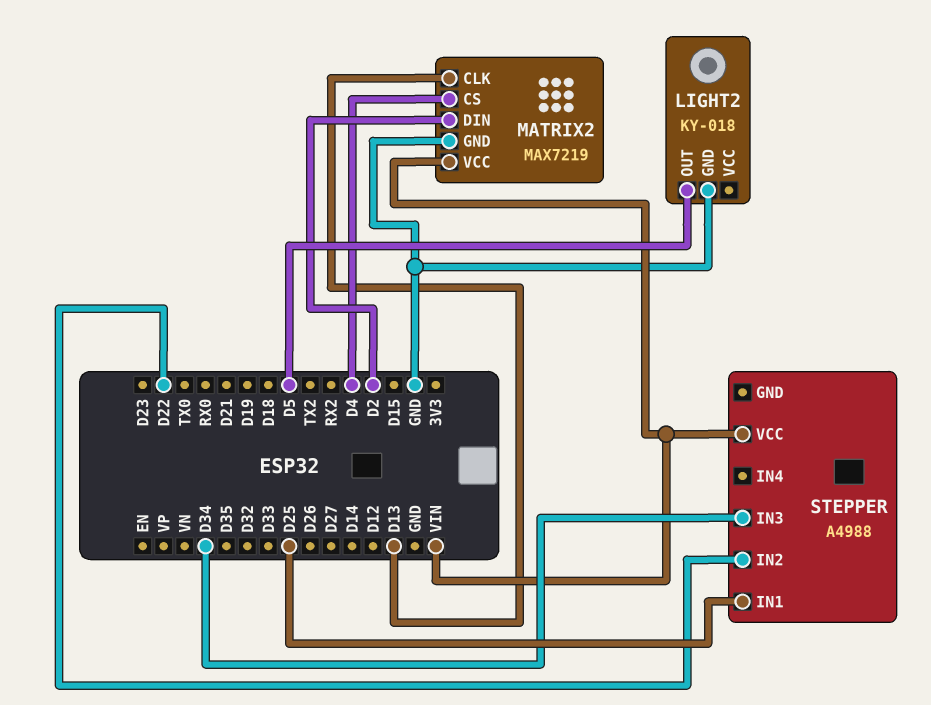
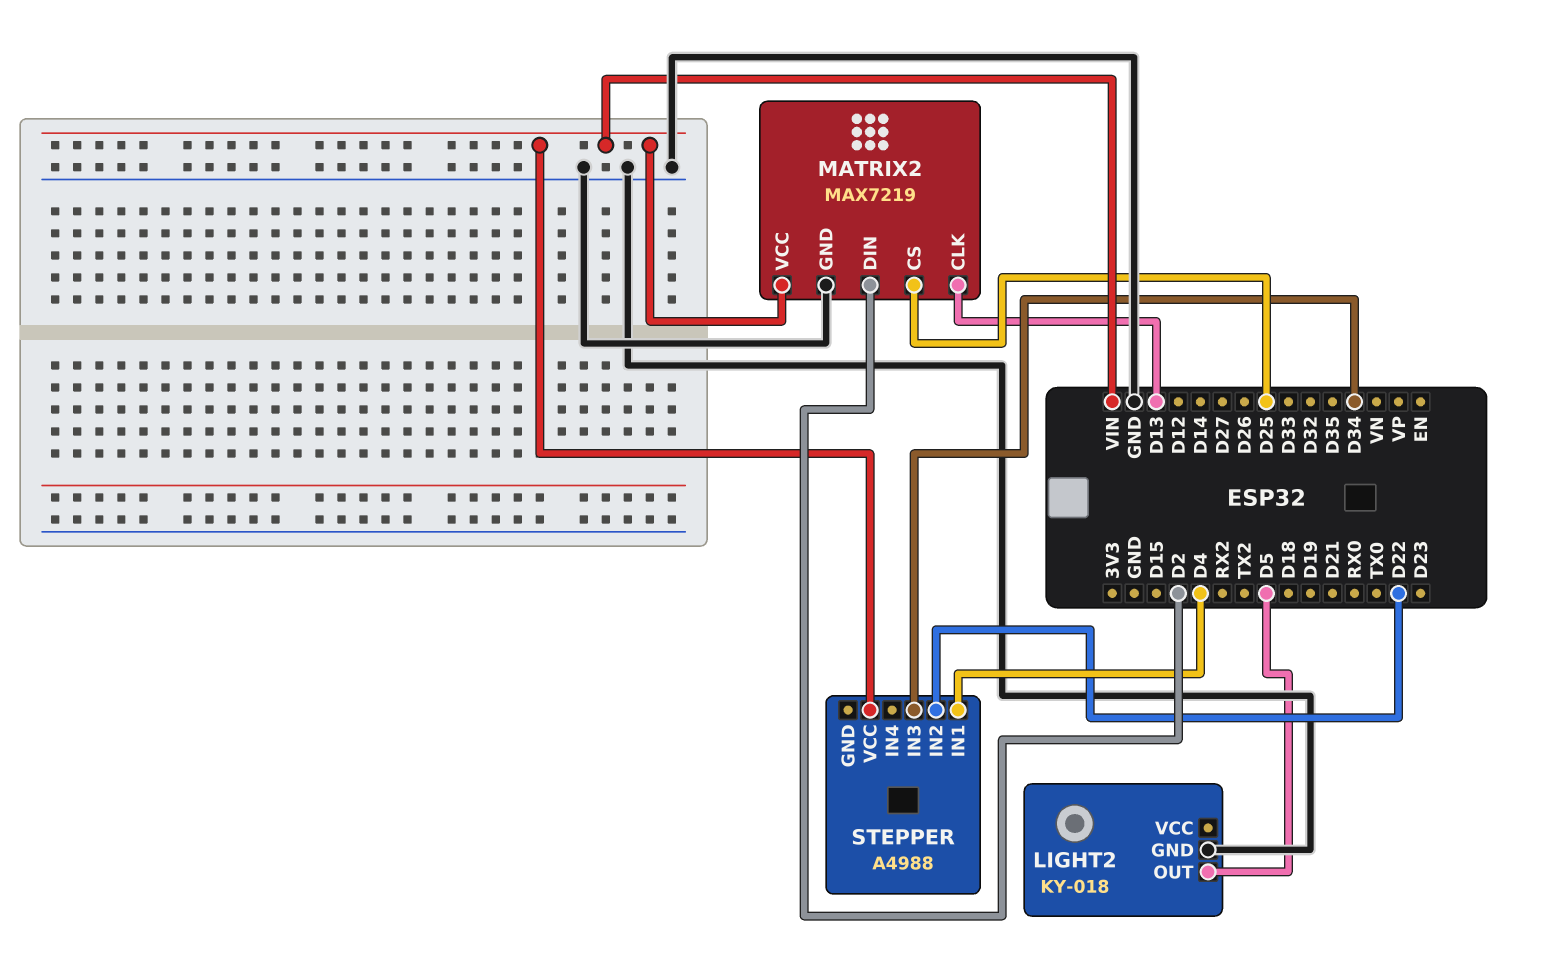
MATRIX2 pin CS: D4 -> D25
STEPPER pin IN1: D25 -> D4

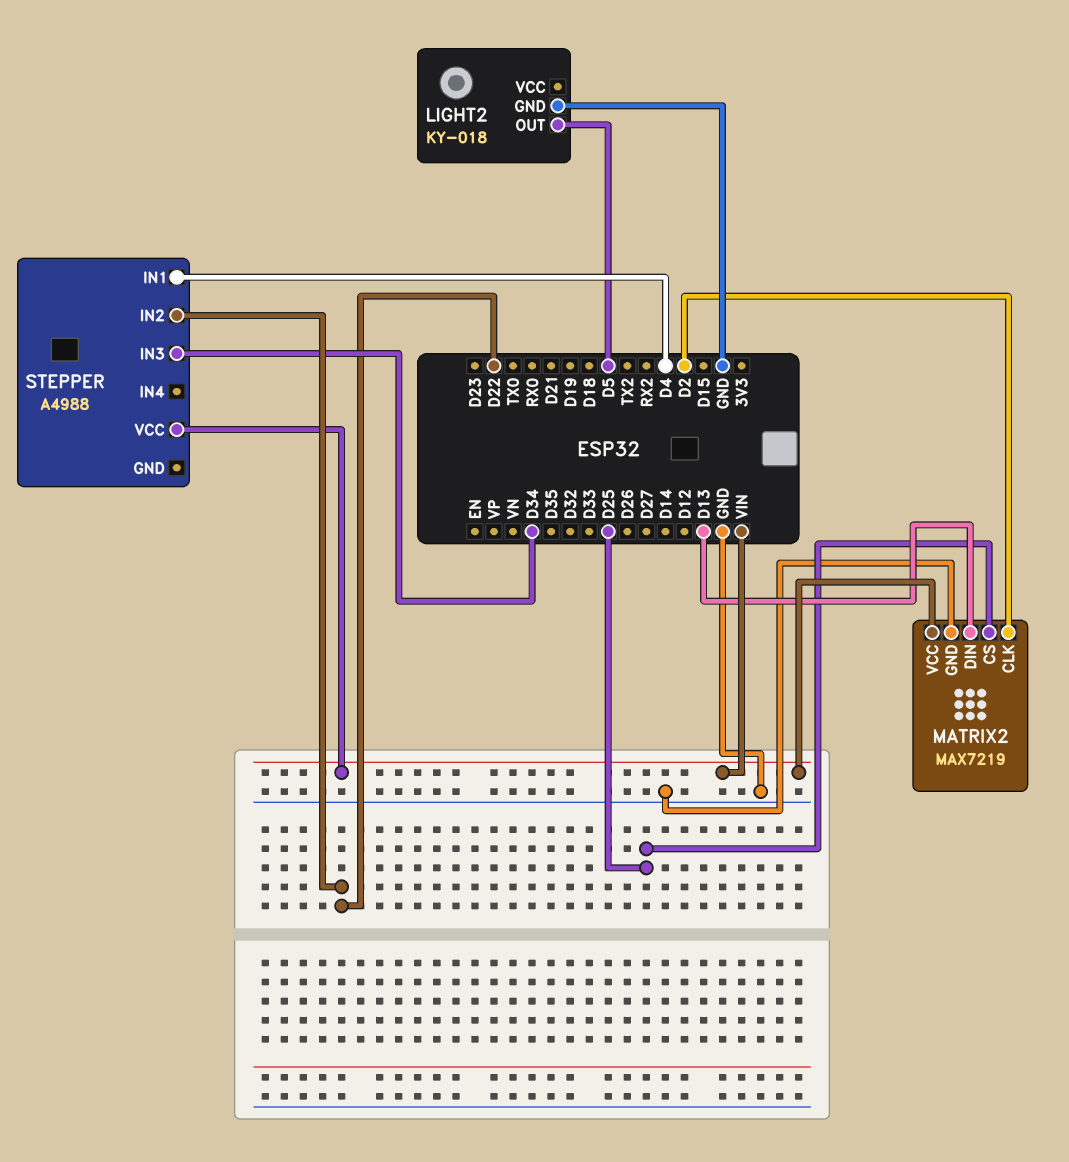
MATRIX2 pin CLK: D13 -> D2
MATRIX2 pin DIN: D2 -> D13

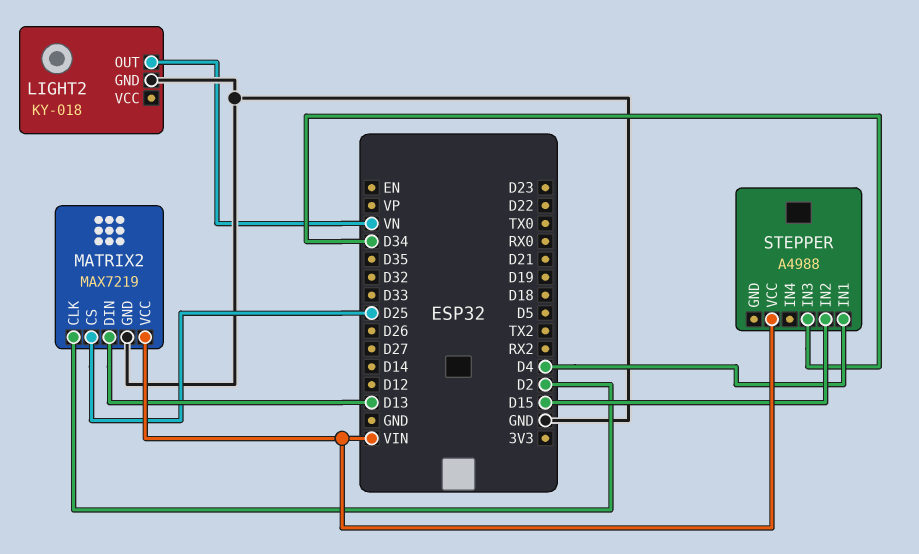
LIGHT2 pin OUT: D5 -> VN
STEPPER pin IN2: D22 -> D15

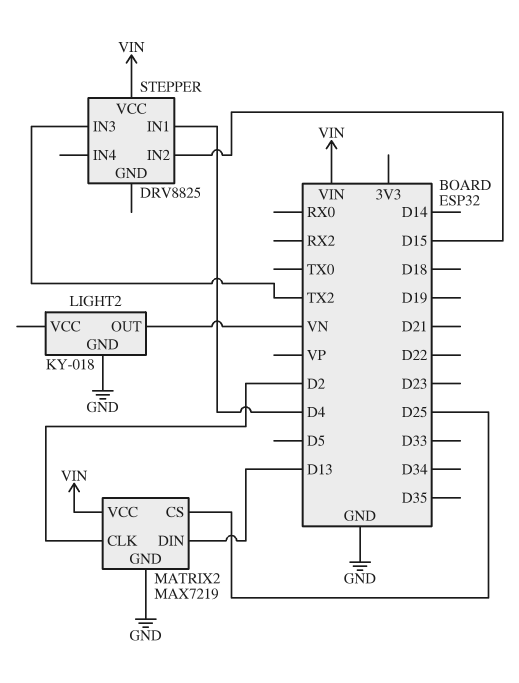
STEPPER: A4988 -> DRV8825
STEPPER pin IN3: D34 -> TX2

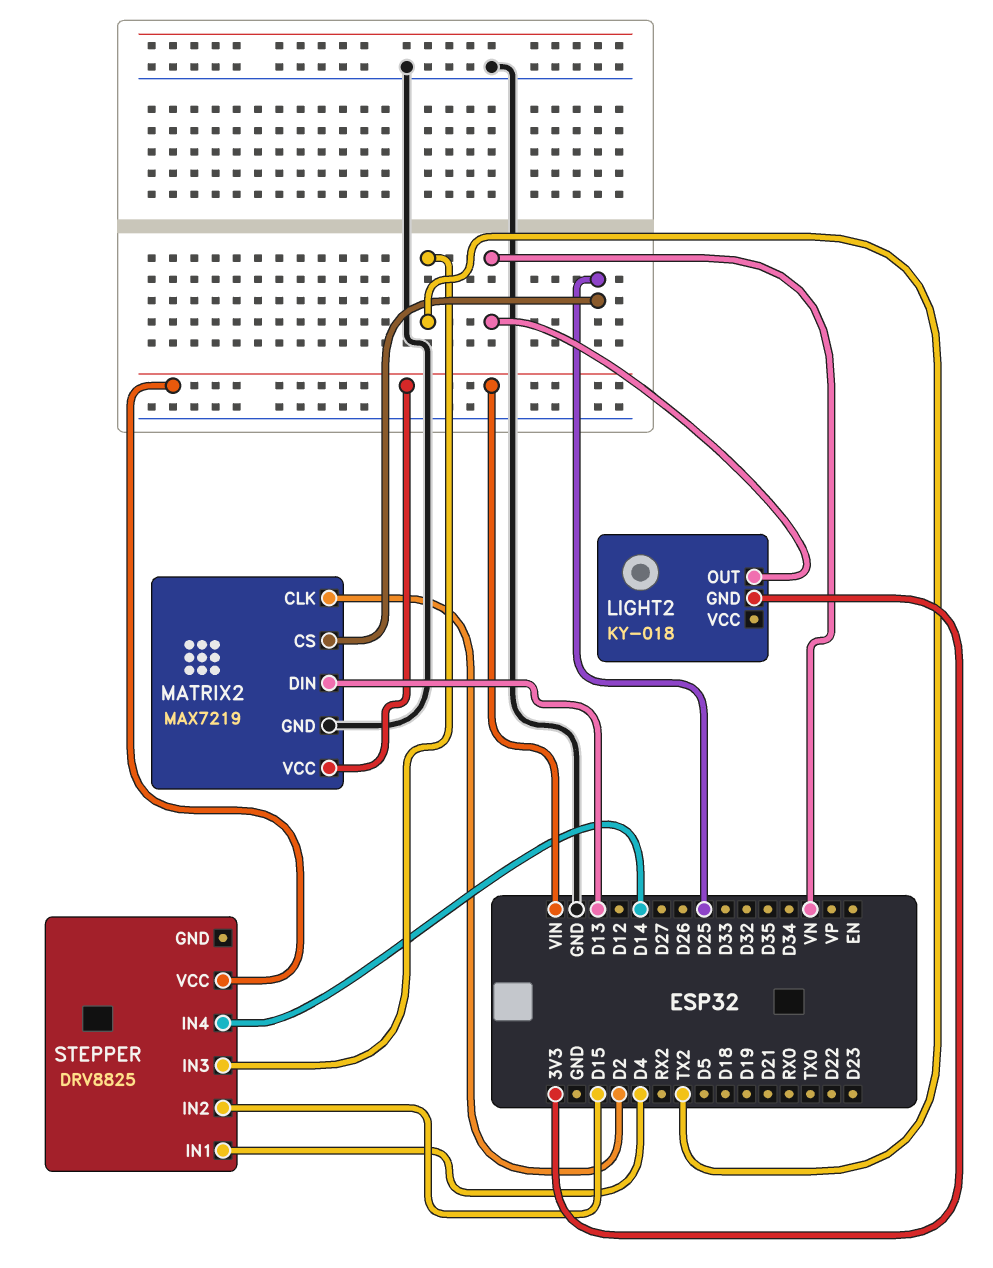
LIGHT2 pin GND: GND -> 3V3
STEPPER pin IN4: none -> D14

